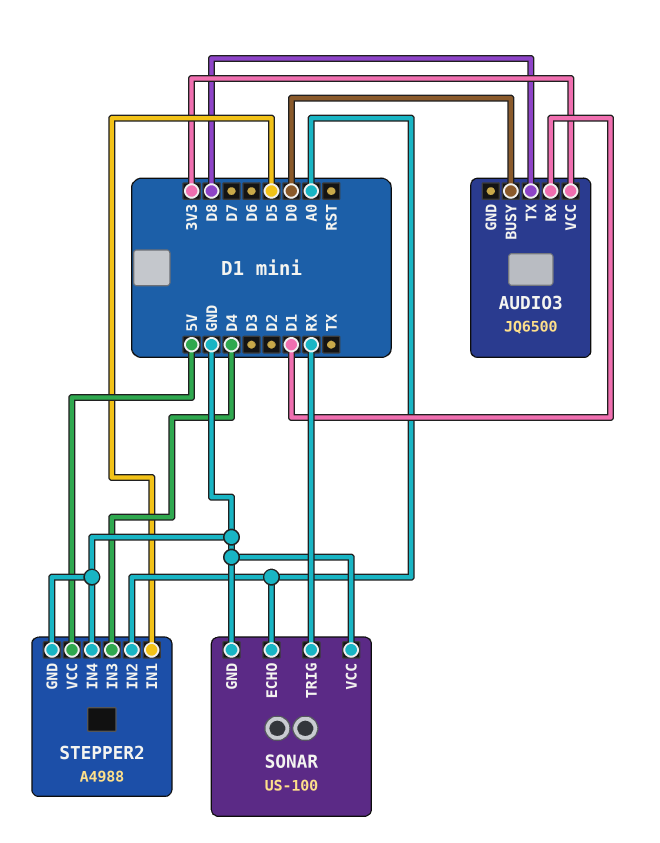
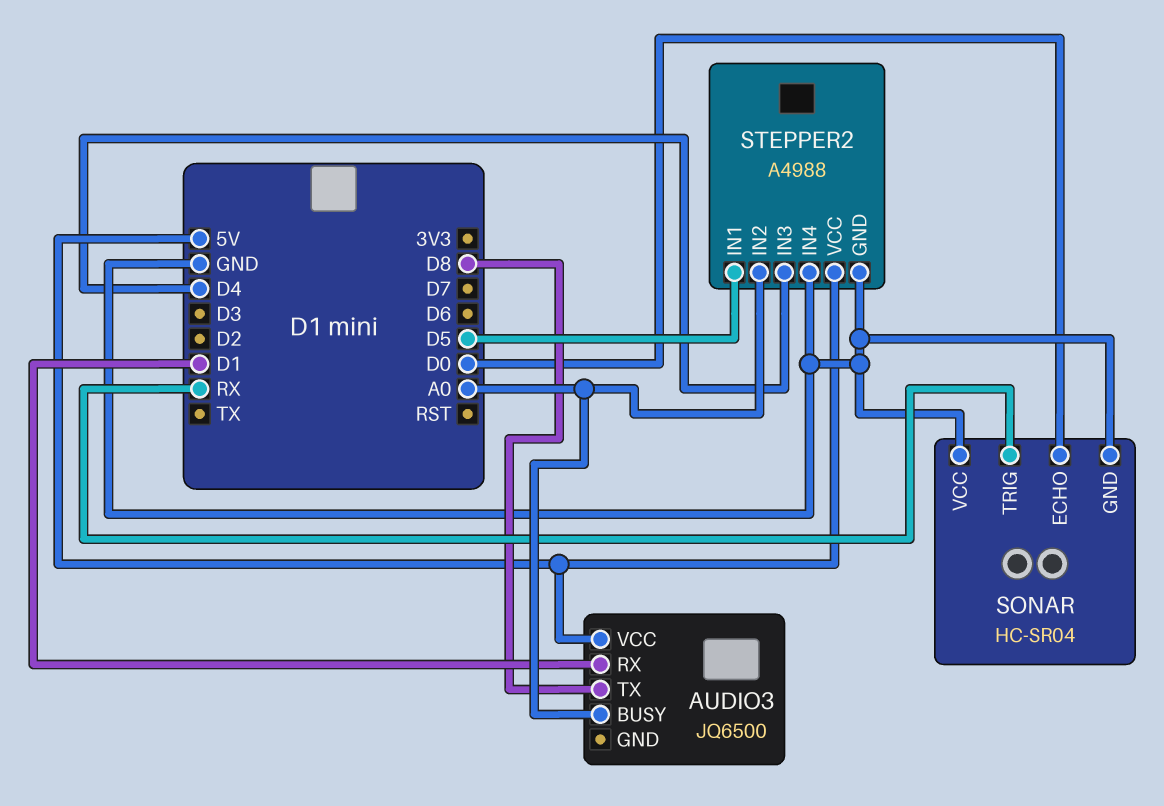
AUDIO3 pin BUSY: D0 -> A0
AUDIO3 pin VCC: 3V3 -> 5V
SONAR: US-100 -> HC-SR04
SONAR pin ECHO: A0 -> D0

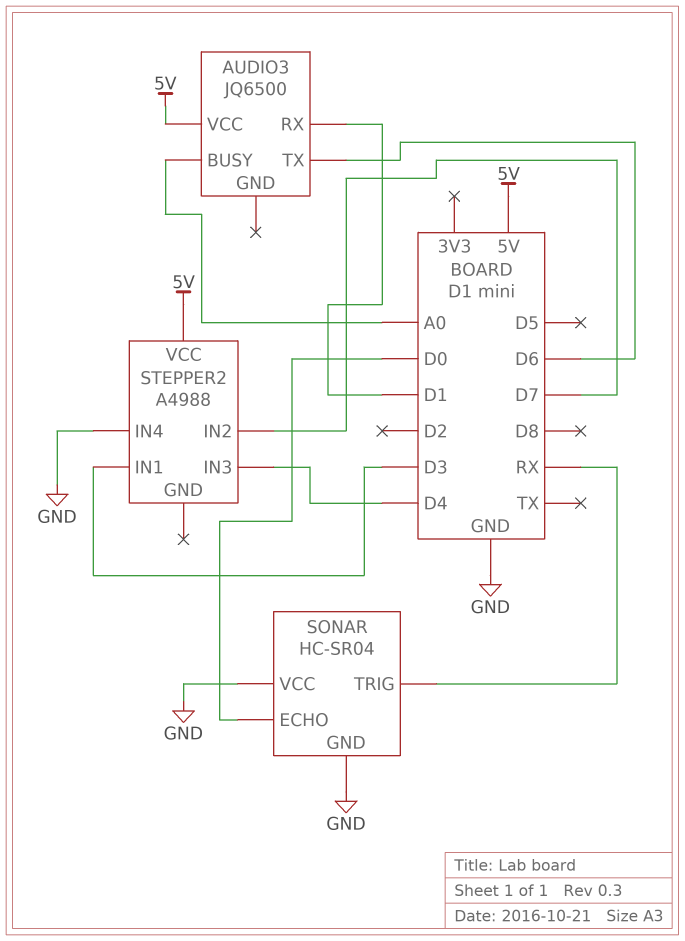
AUDIO3 pin TX: D8 -> D6
STEPPER2 pin GND: GND -> none
STEPPER2 pin IN1: D5 -> D3
STEPPER2 pin IN2: A0 -> D7

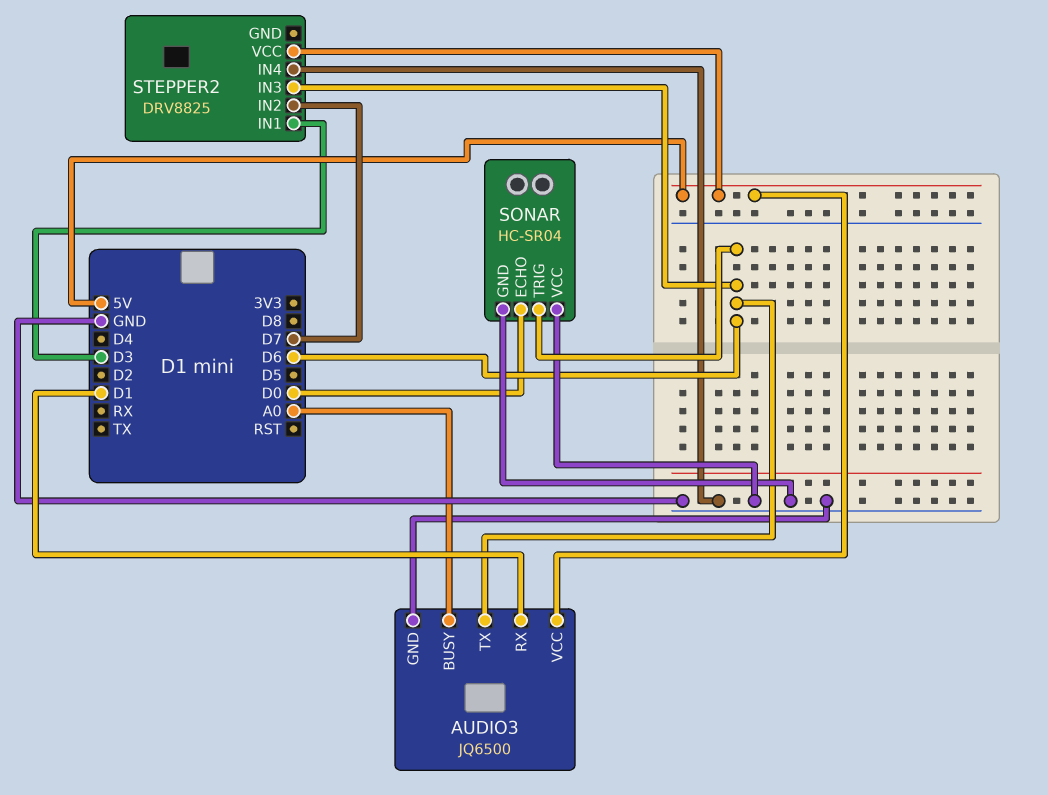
AUDIO3 pin GND: none -> GND
SONAR pin TRIG: RX -> D6
STEPPER2: A4988 -> DRV8825
STEPPER2 pin IN3: D4 -> D6

